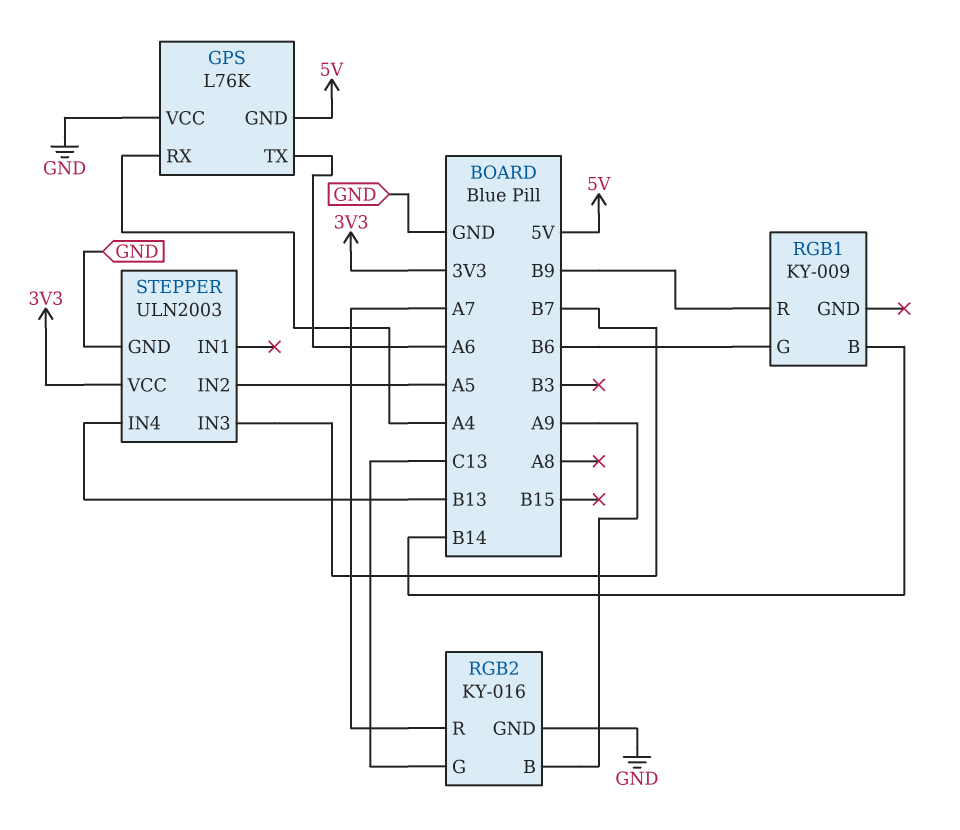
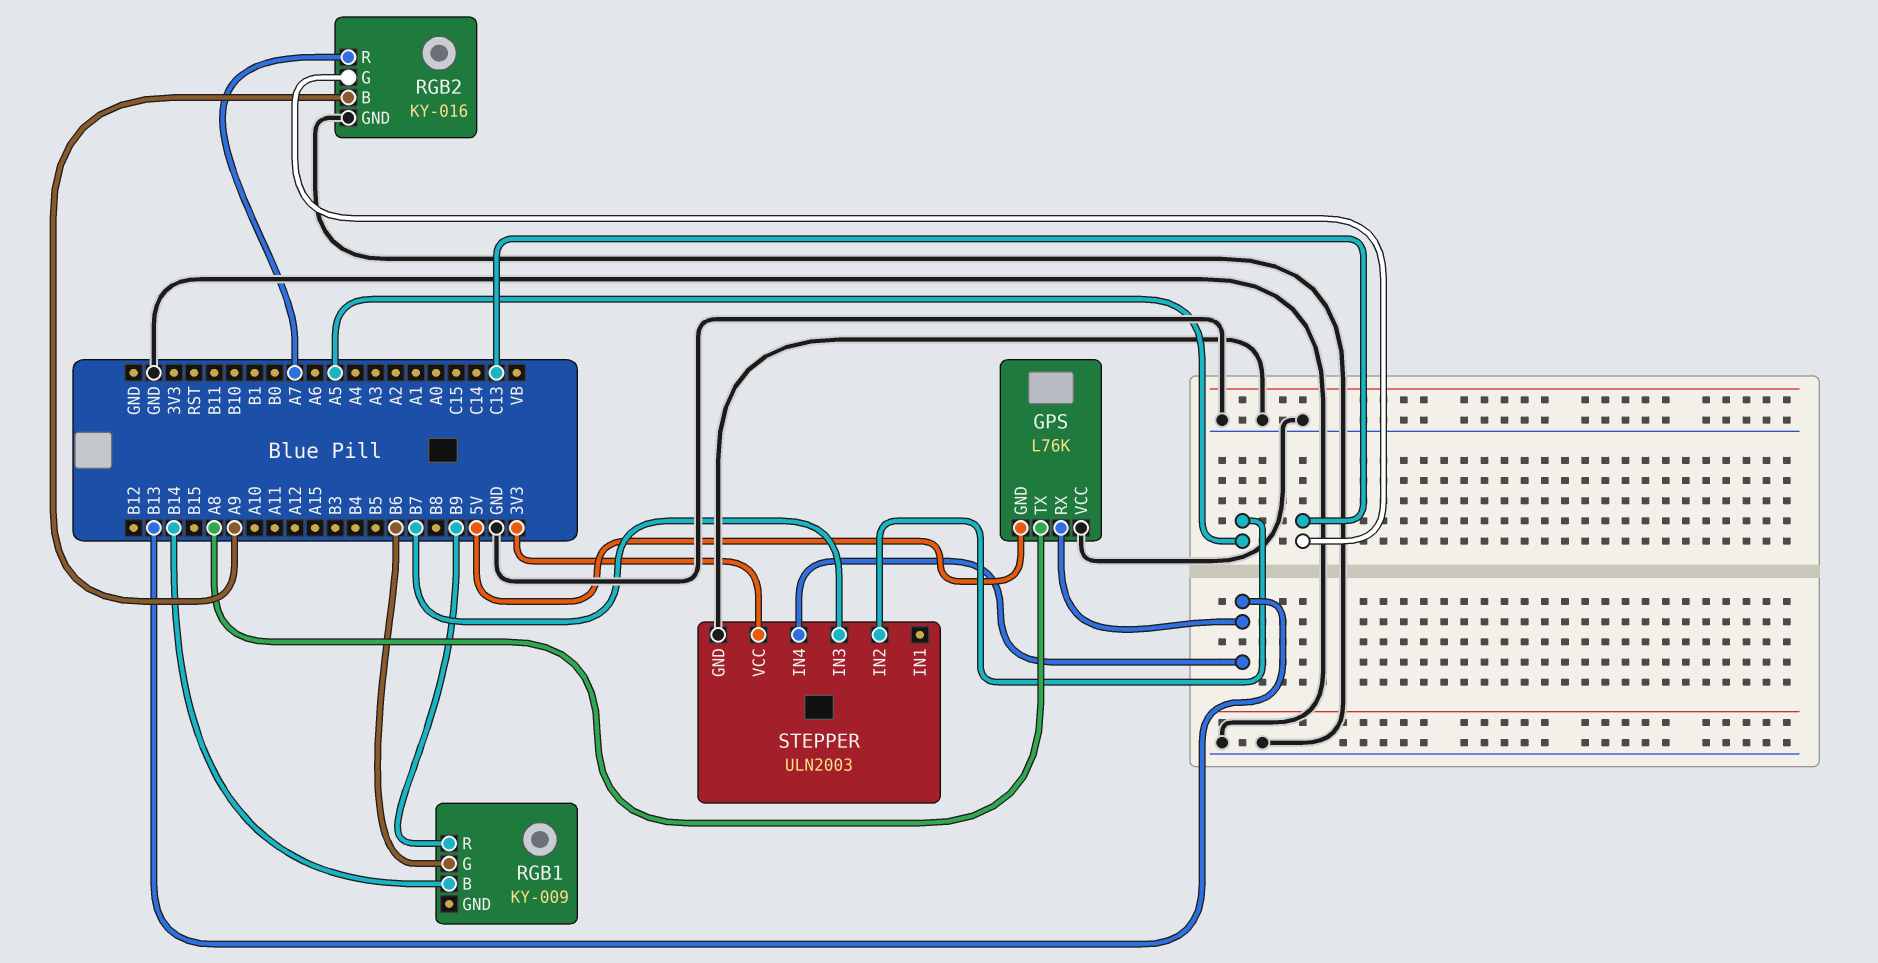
GPS pin RX: A4 -> B13
GPS pin TX: A6 -> A8

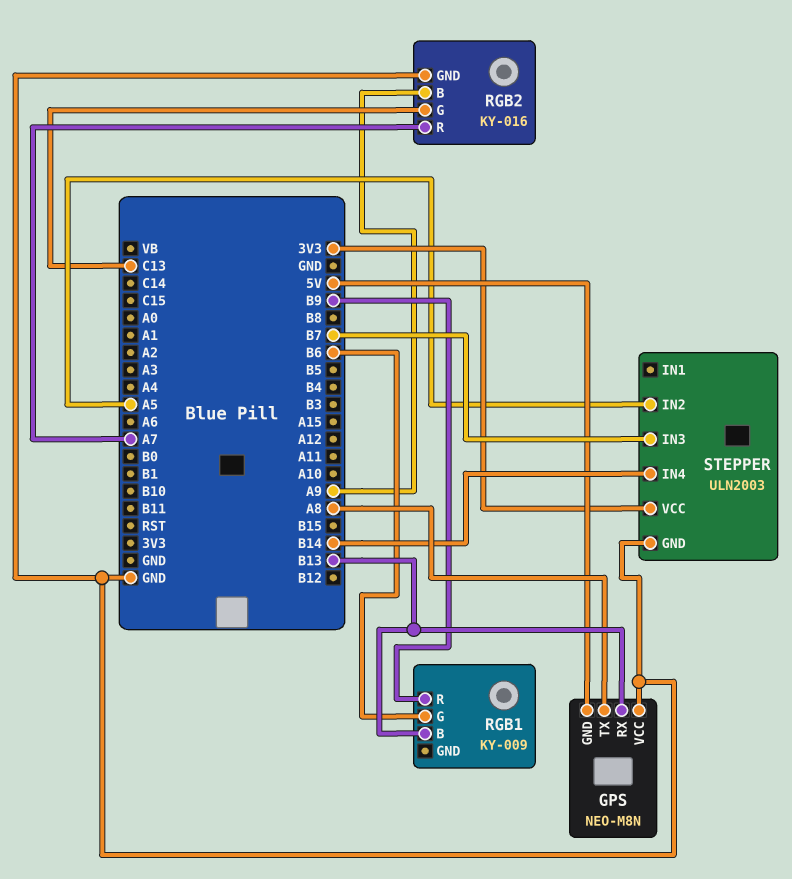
GPS: L76K -> NEO-M8N
RGB1 pin B: B14 -> B13
STEPPER pin IN4: B13 -> B14

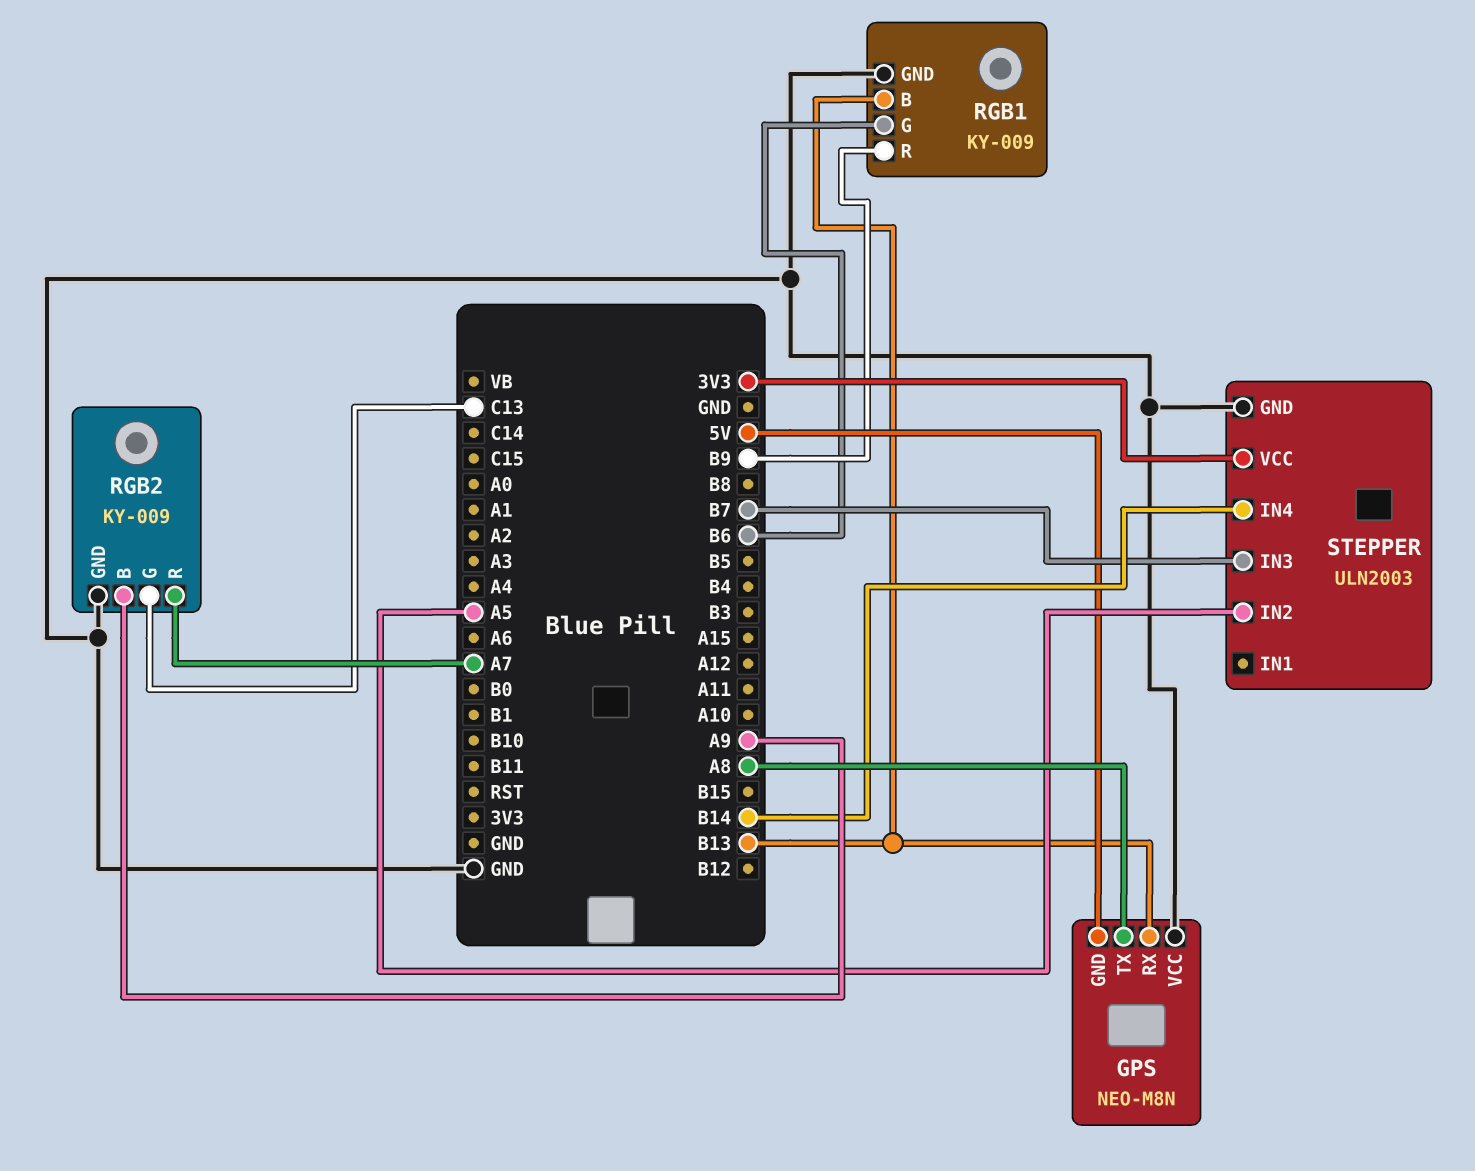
RGB1 pin GND: none -> GND
RGB2: KY-016 -> KY-009

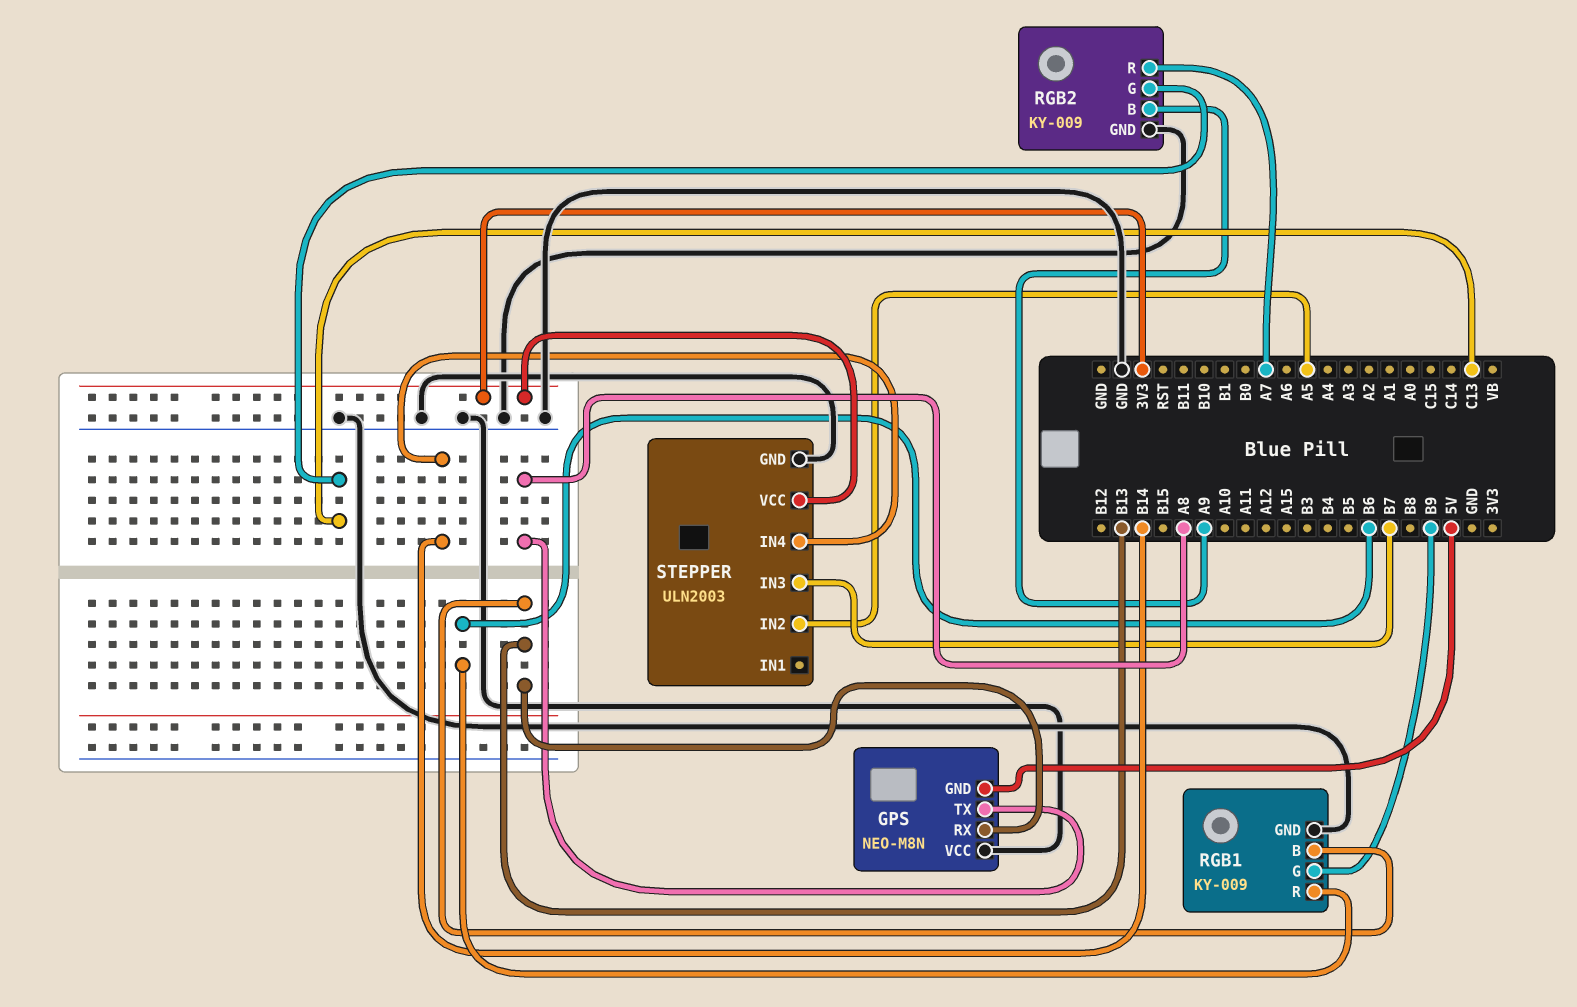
RGB1 pin G: B6 -> B9
RGB1 pin R: B9 -> B6

